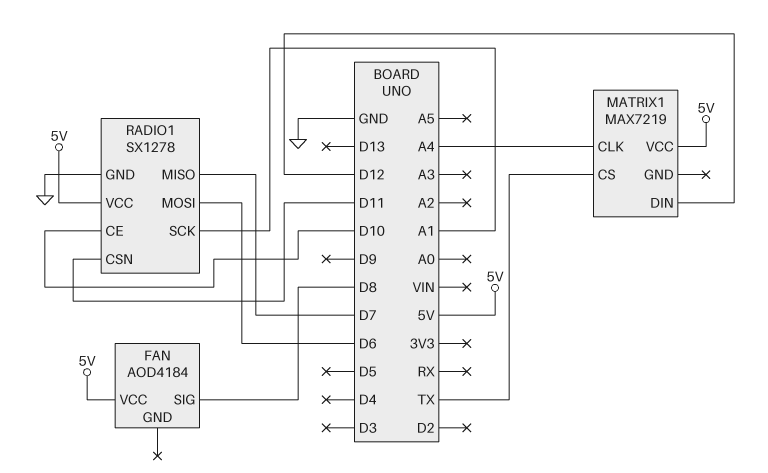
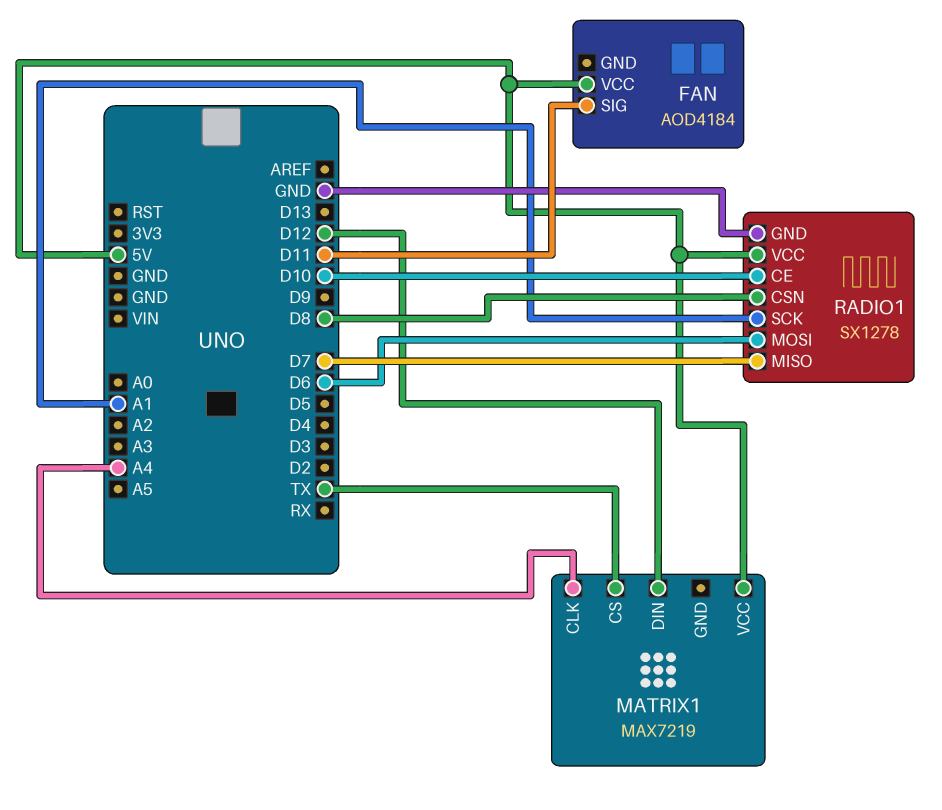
FAN pin SIG: D8 -> D11
RADIO1 pin CSN: D11 -> D8

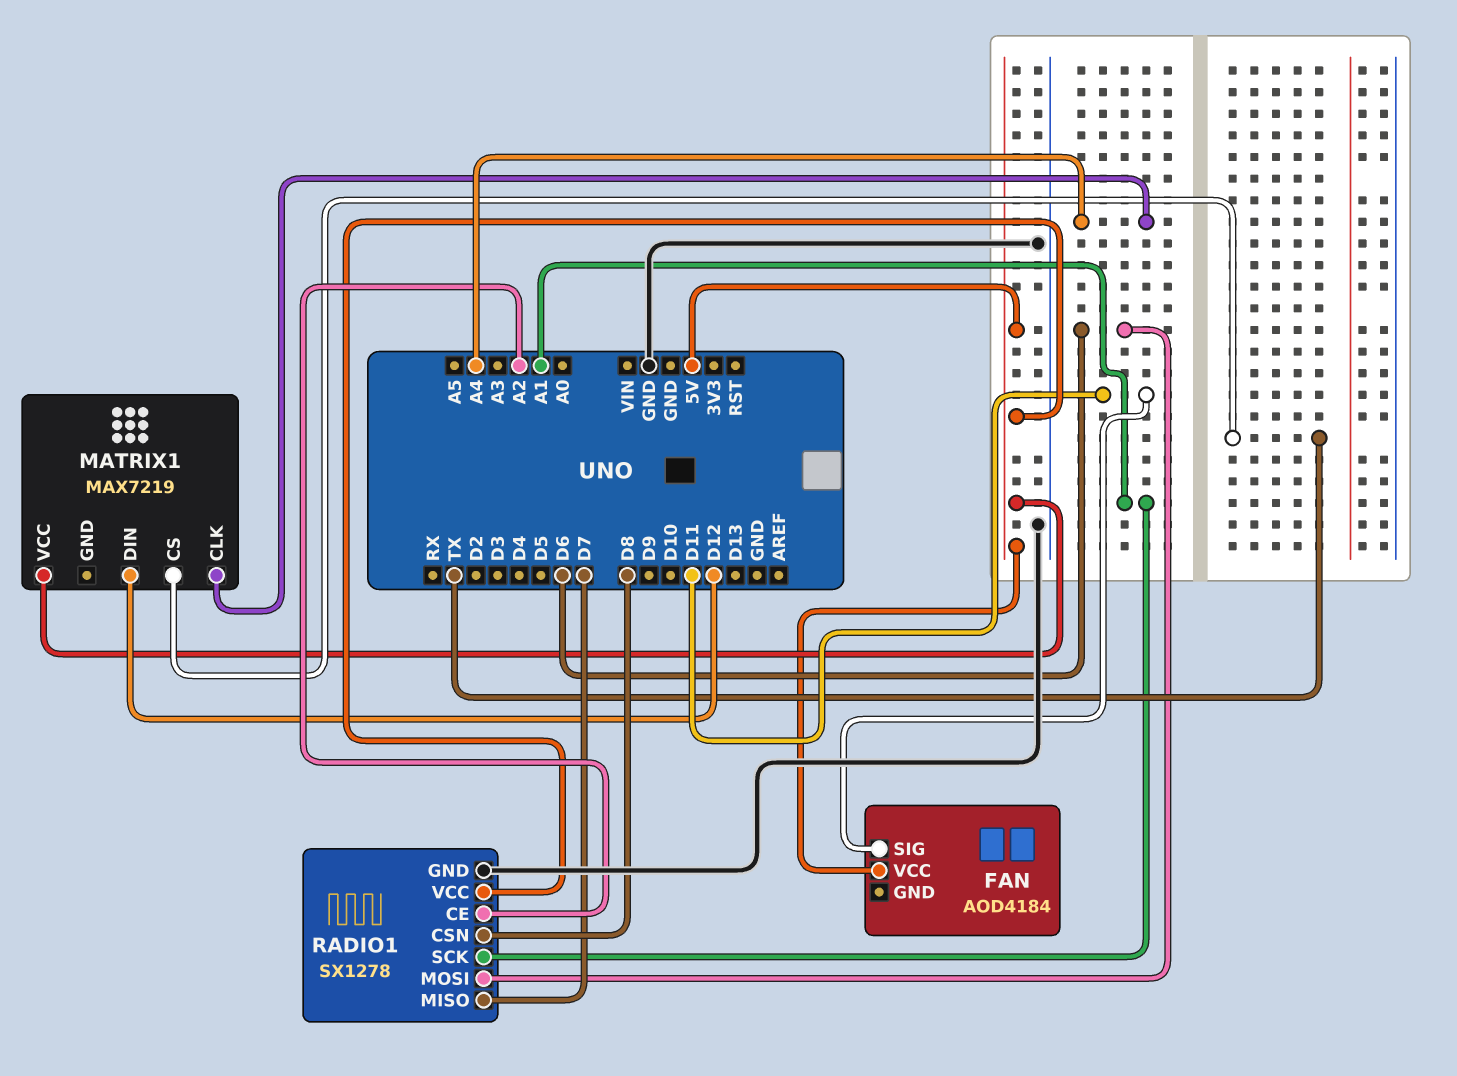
RADIO1 pin CE: D10 -> A2

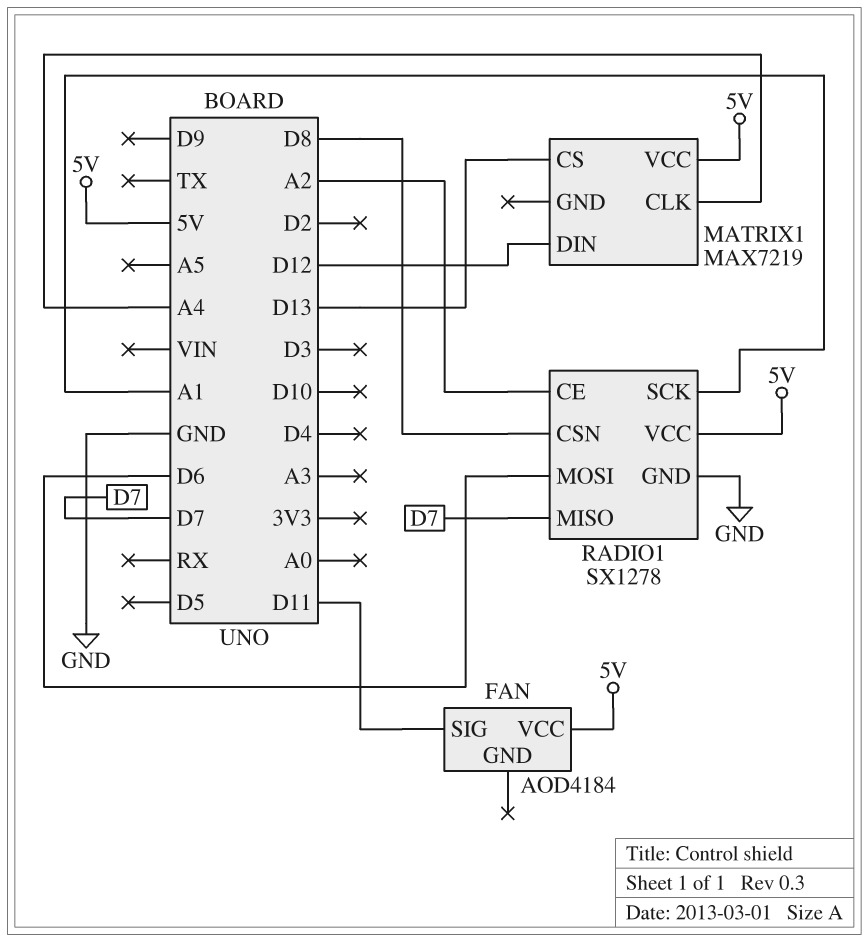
MATRIX1 pin CS: TX -> D13

